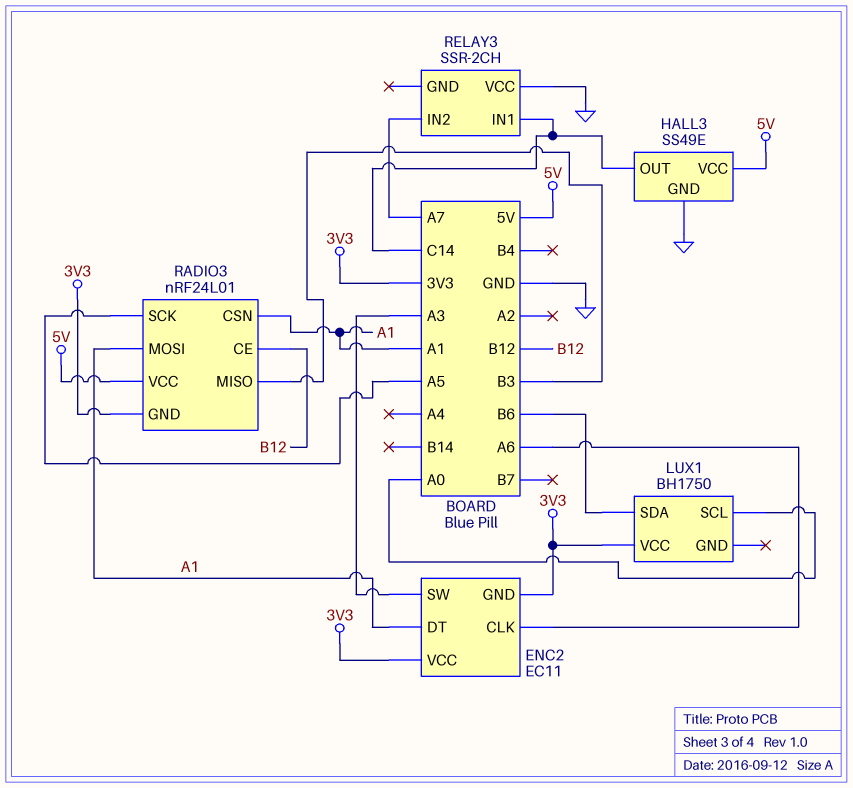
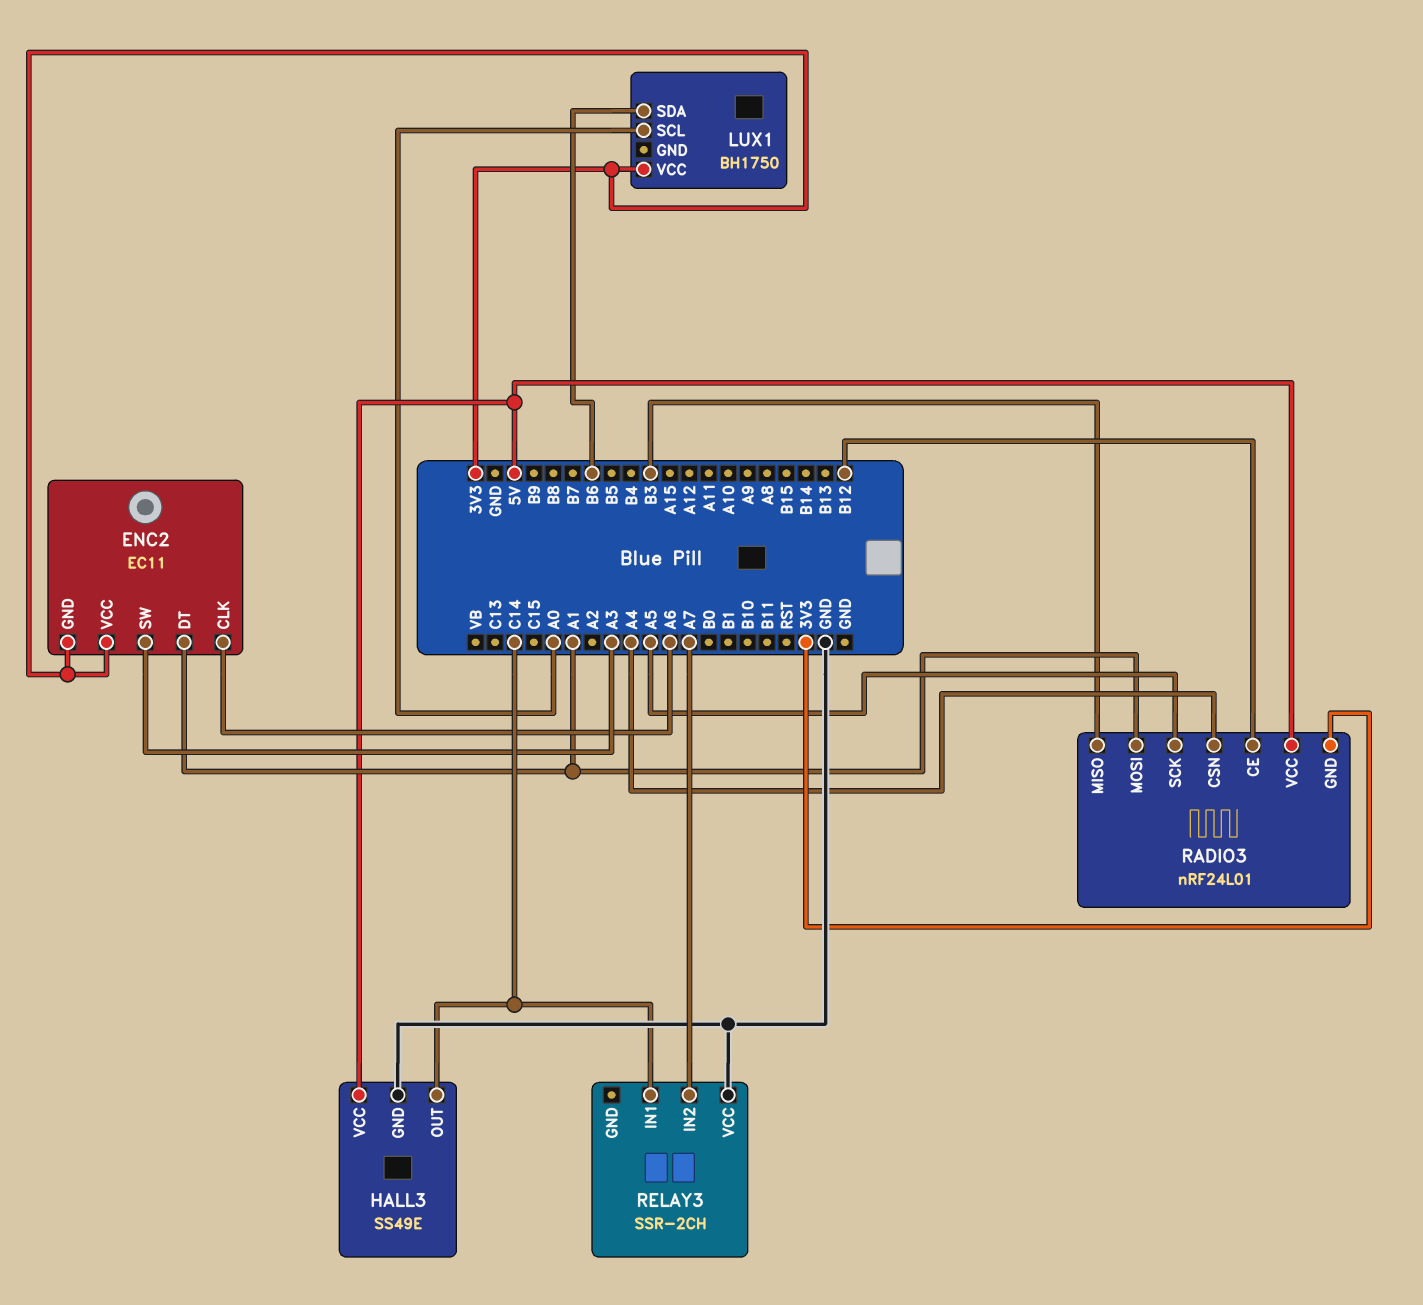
RADIO3 pin CSN: A1 -> A4

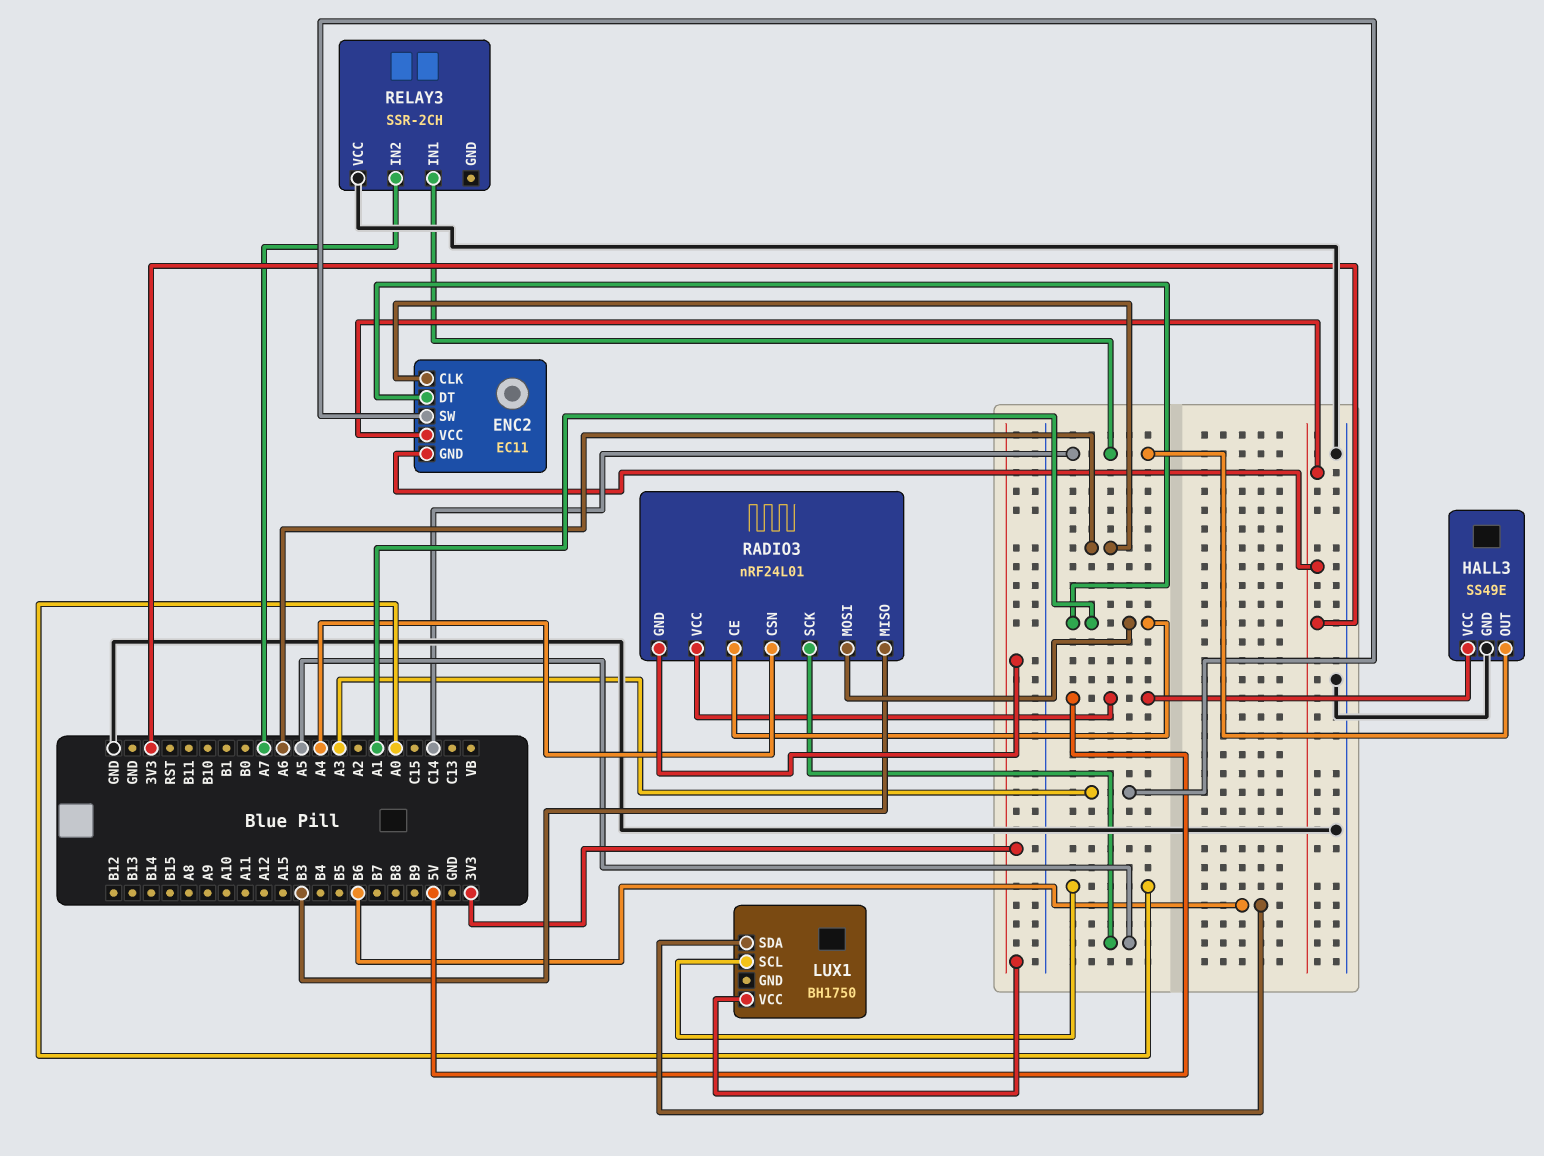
RADIO3 pin CE: B12 -> A1

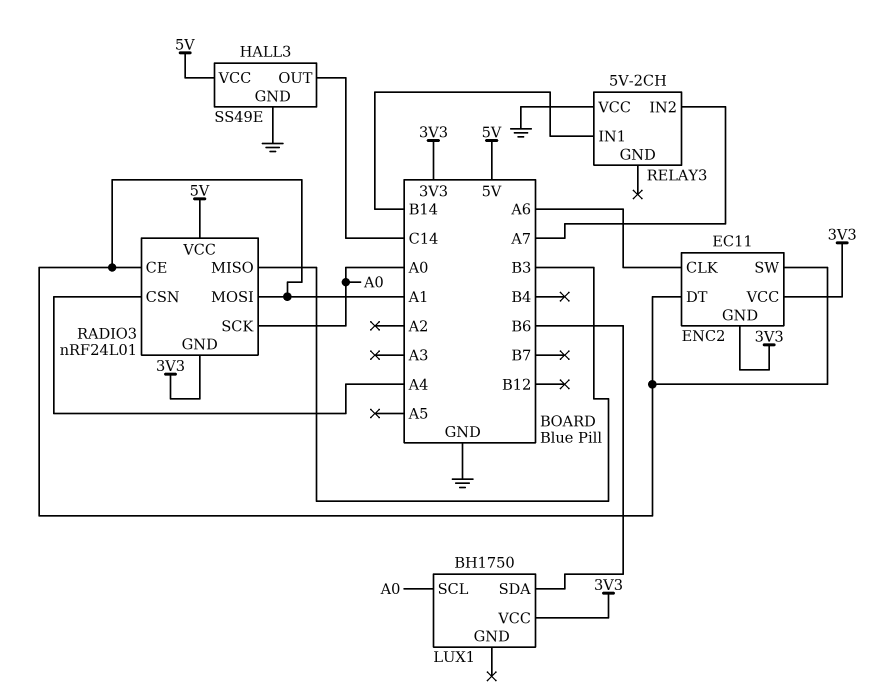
ENC2 pin SW: A3 -> A1
RADIO3 pin SCK: A5 -> A0
RELAY3: SSR-2CH -> 5V-2CH
RELAY3 pin IN1: C14 -> B14

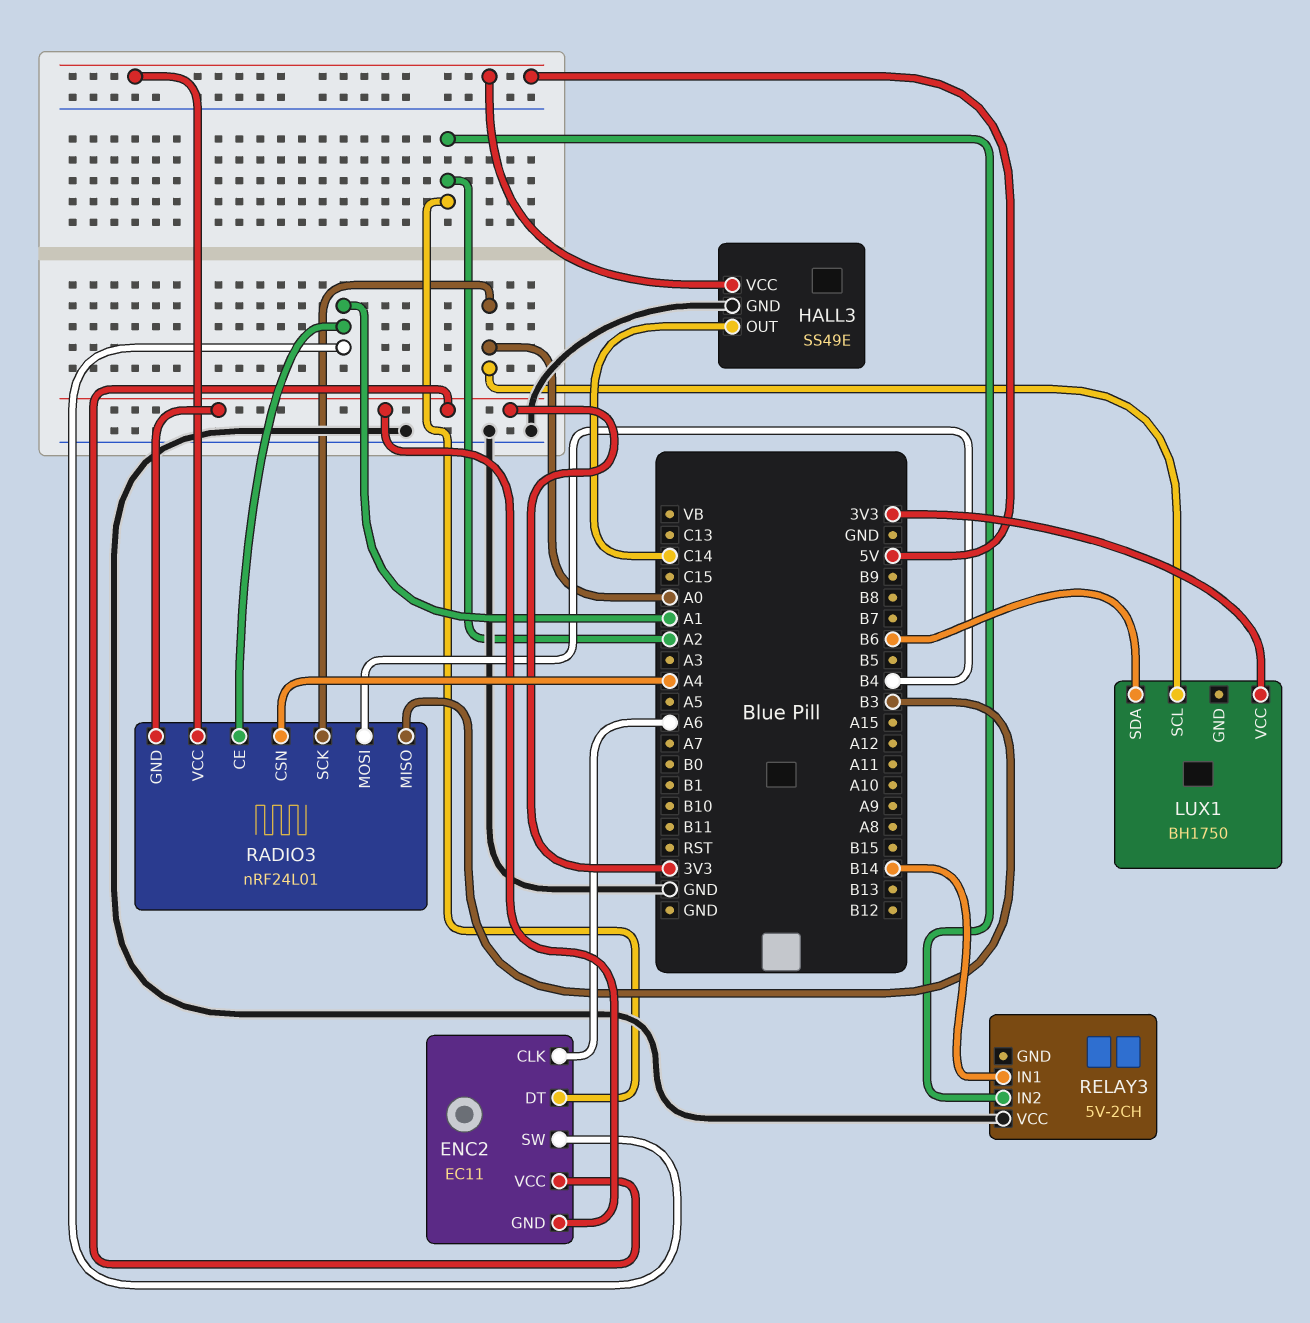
ENC2 pin DT: A1 -> A2
RADIO3 pin MOSI: A1 -> B4
RELAY3 pin IN2: A7 -> A2

